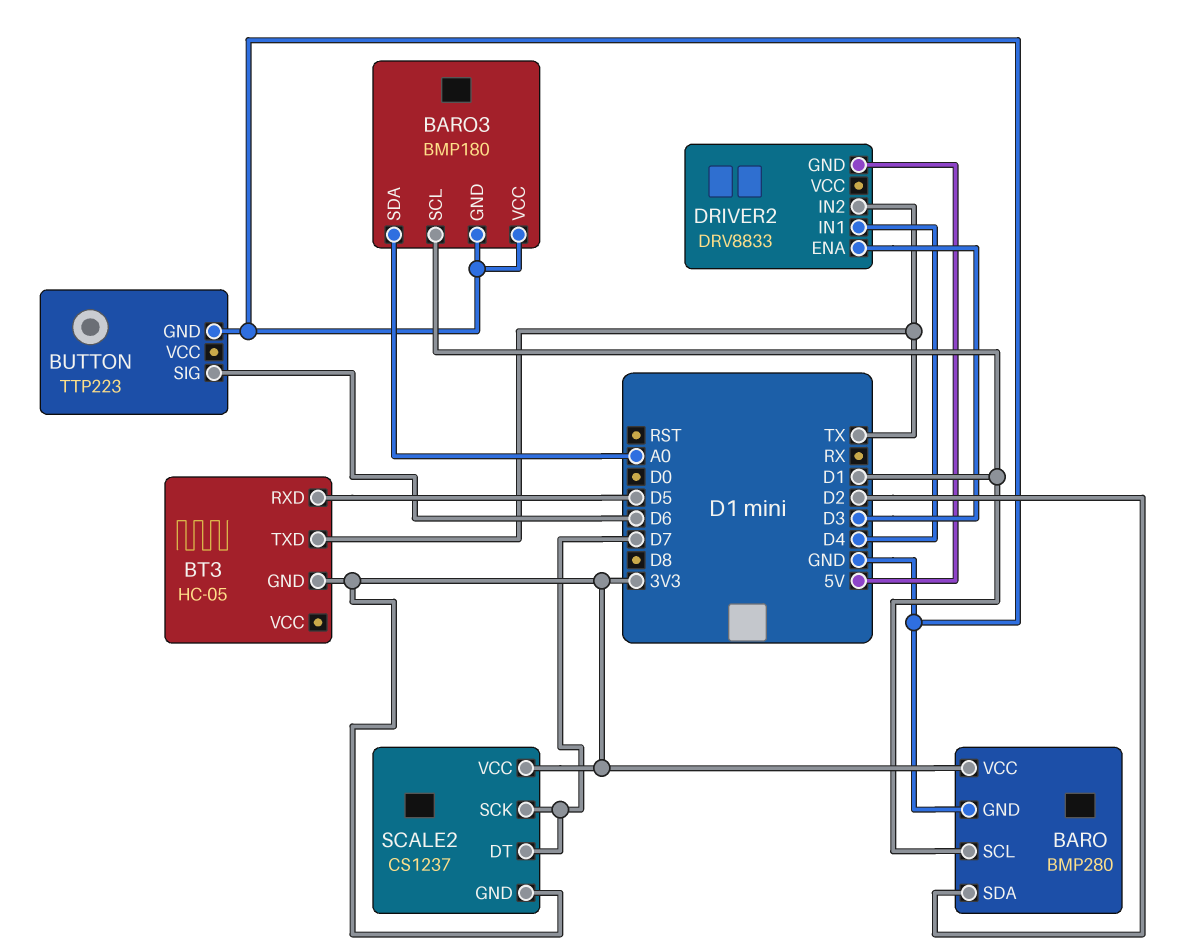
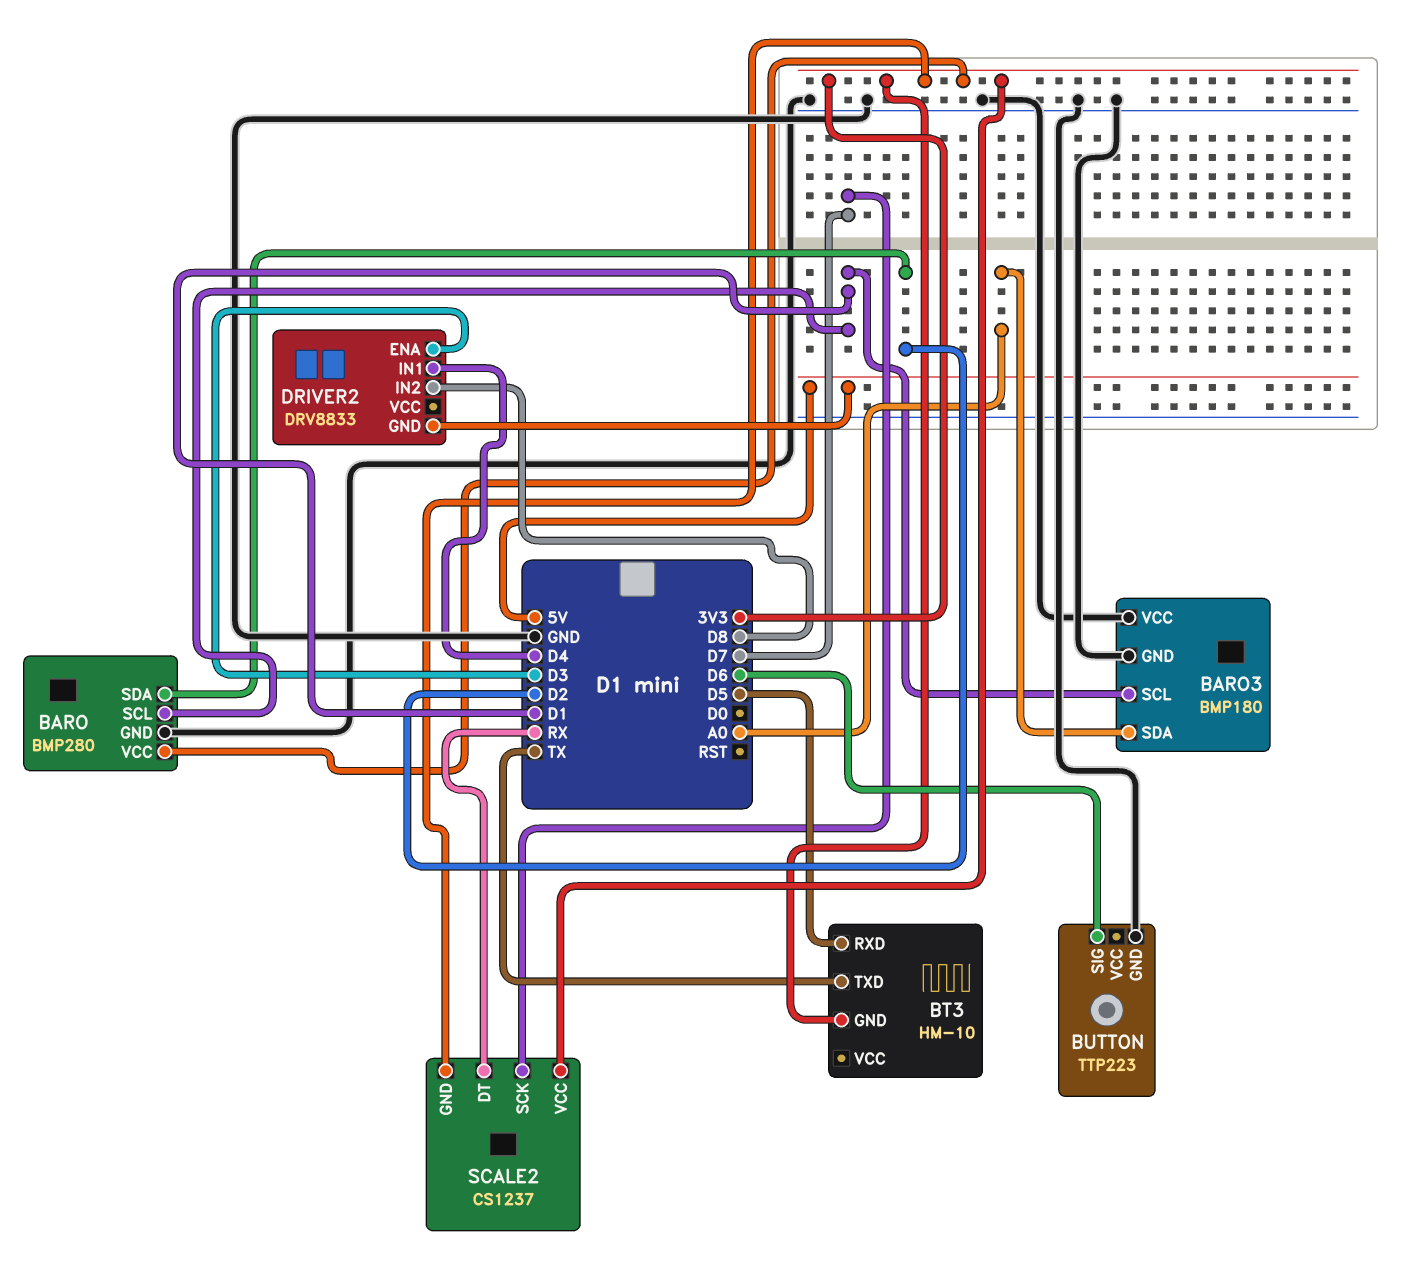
BT3: HC-05 -> HM-10
DRIVER2 pin IN2: TX -> D8
SCALE2 pin DT: D7 -> RX

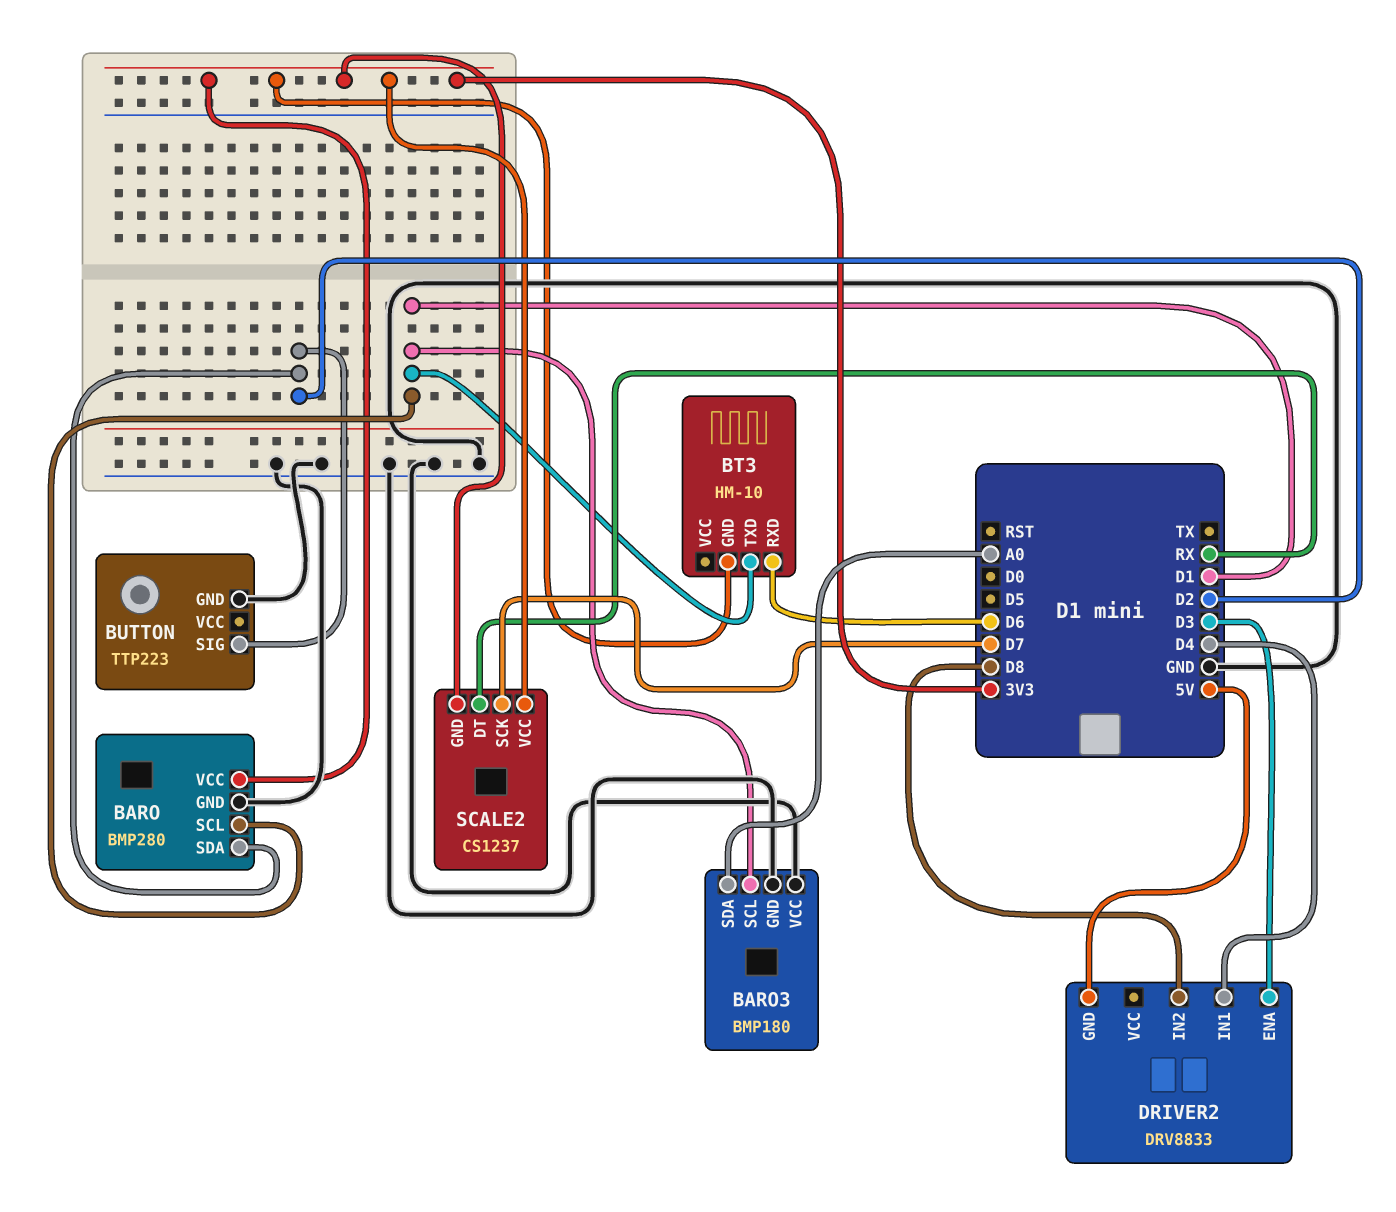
BT3 pin RXD: D5 -> D6
BT3 pin TXD: TX -> D1
BUTTON pin SIG: D6 -> D2

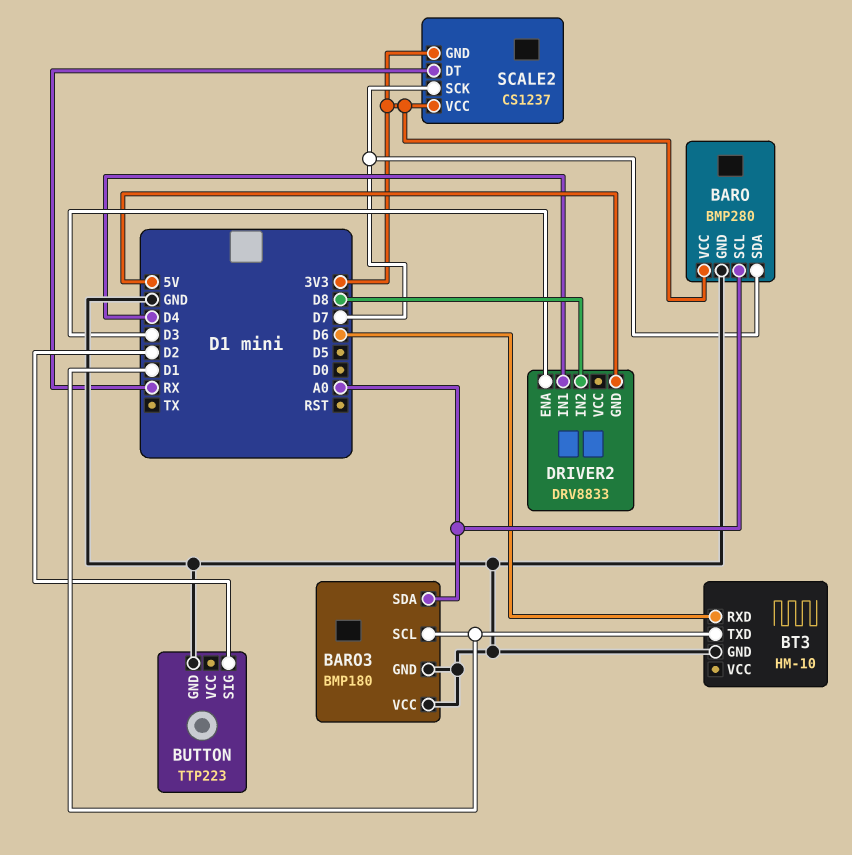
BARO pin SCL: D1 -> A0
BARO pin SDA: D2 -> D7
BT3 pin GND: 3V3 -> GND

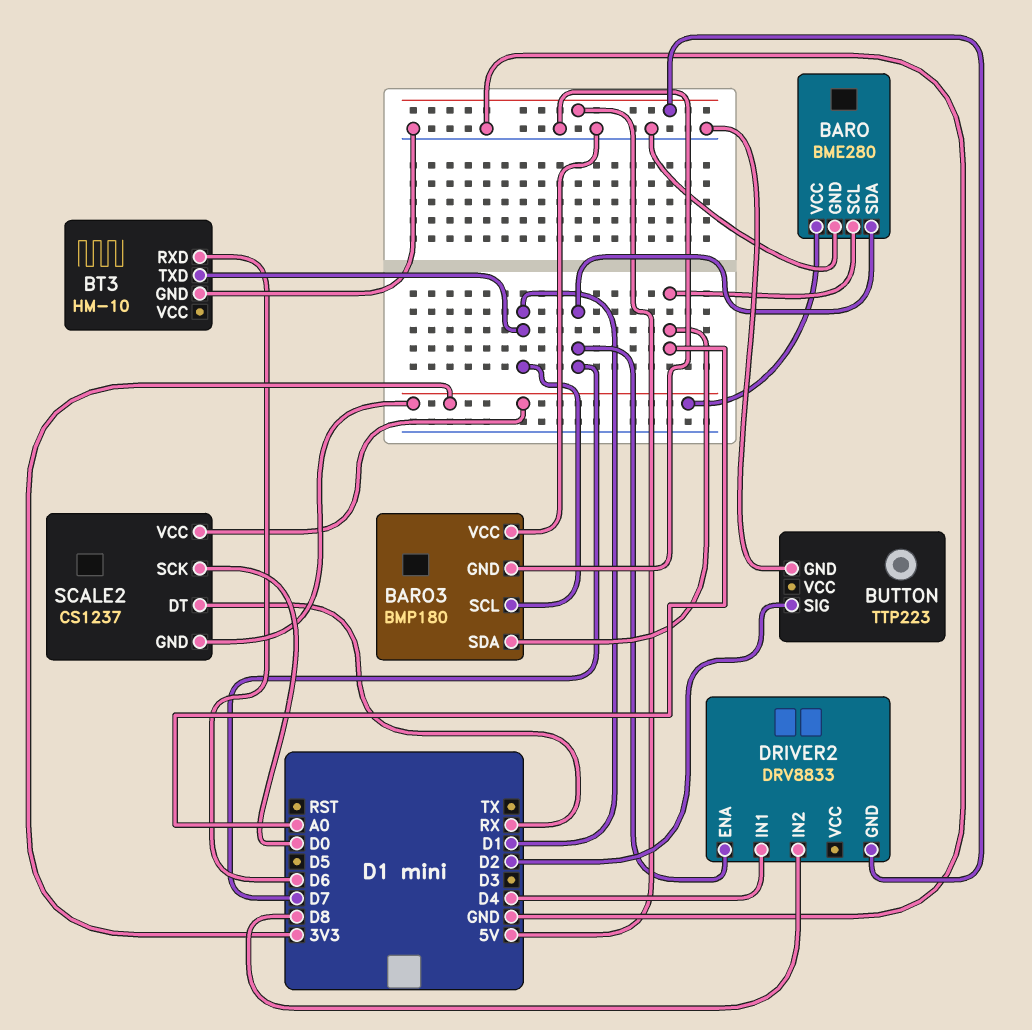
BARO: BMP280 -> BME280
DRIVER2 pin ENA: D3 -> D7
SCALE2 pin SCK: D7 -> D0

